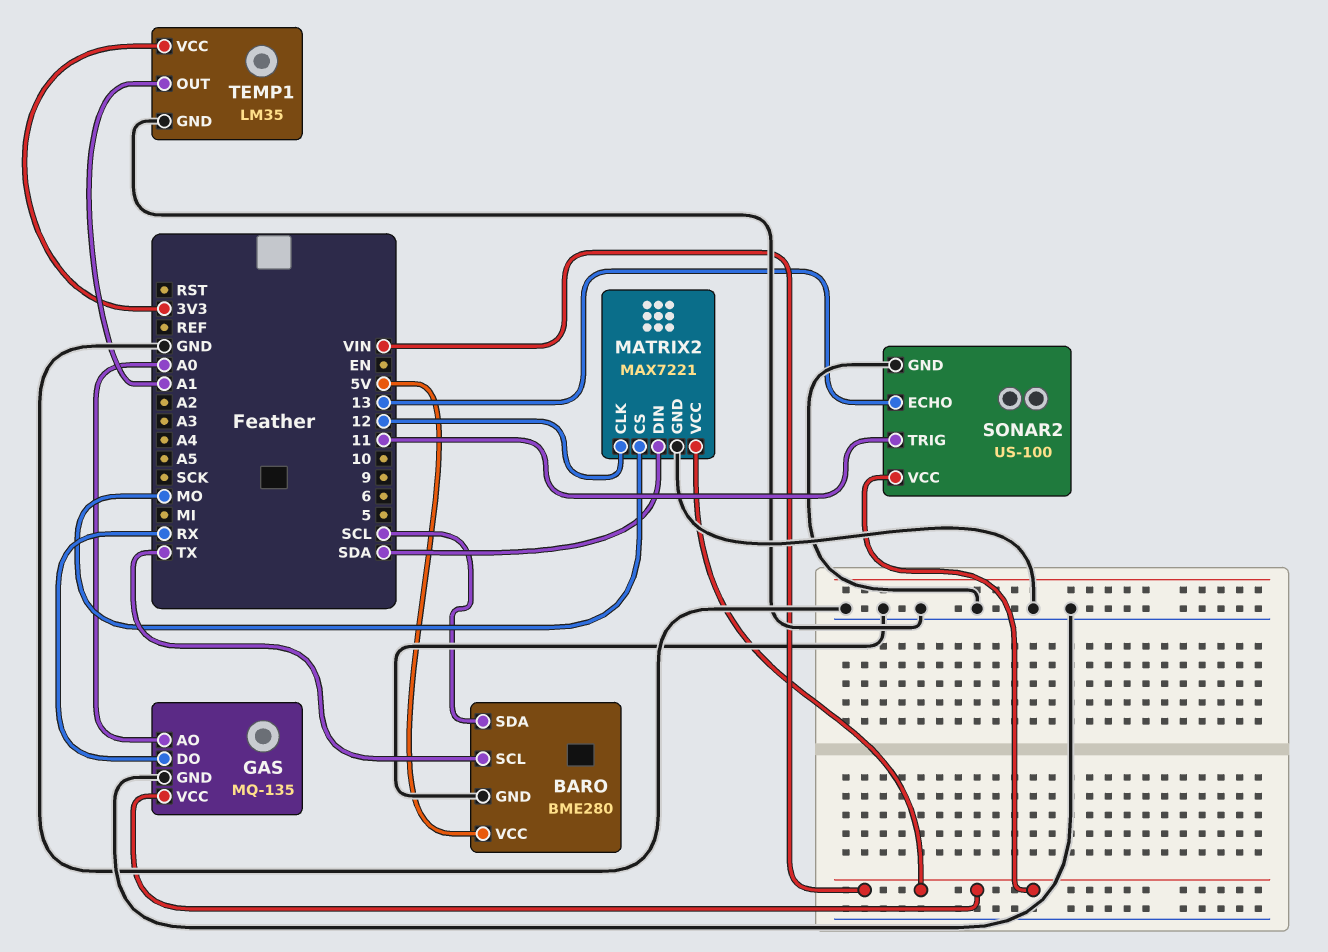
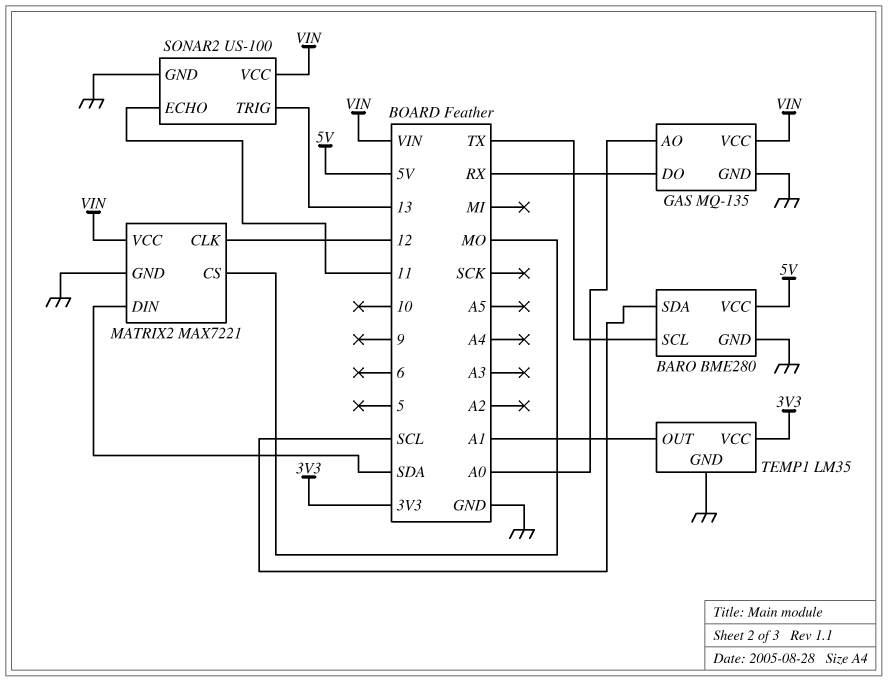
SONAR2 pin ECHO: 13 -> 11
SONAR2 pin TRIG: 11 -> 13

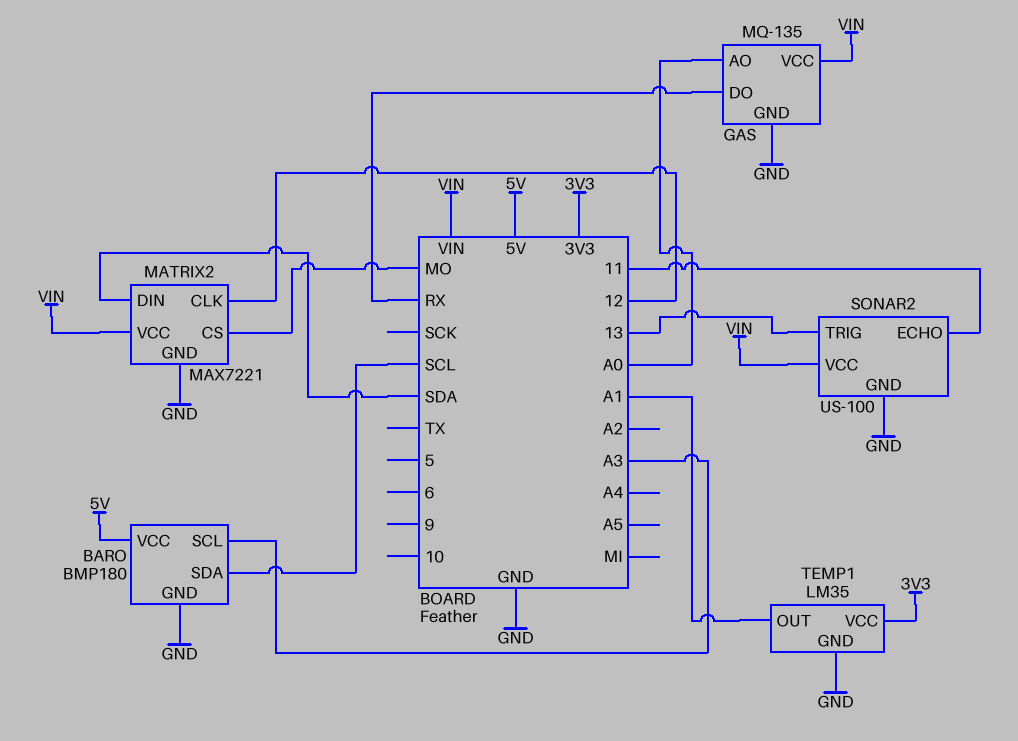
BARO: BME280 -> BMP180
BARO pin SCL: TX -> A3

